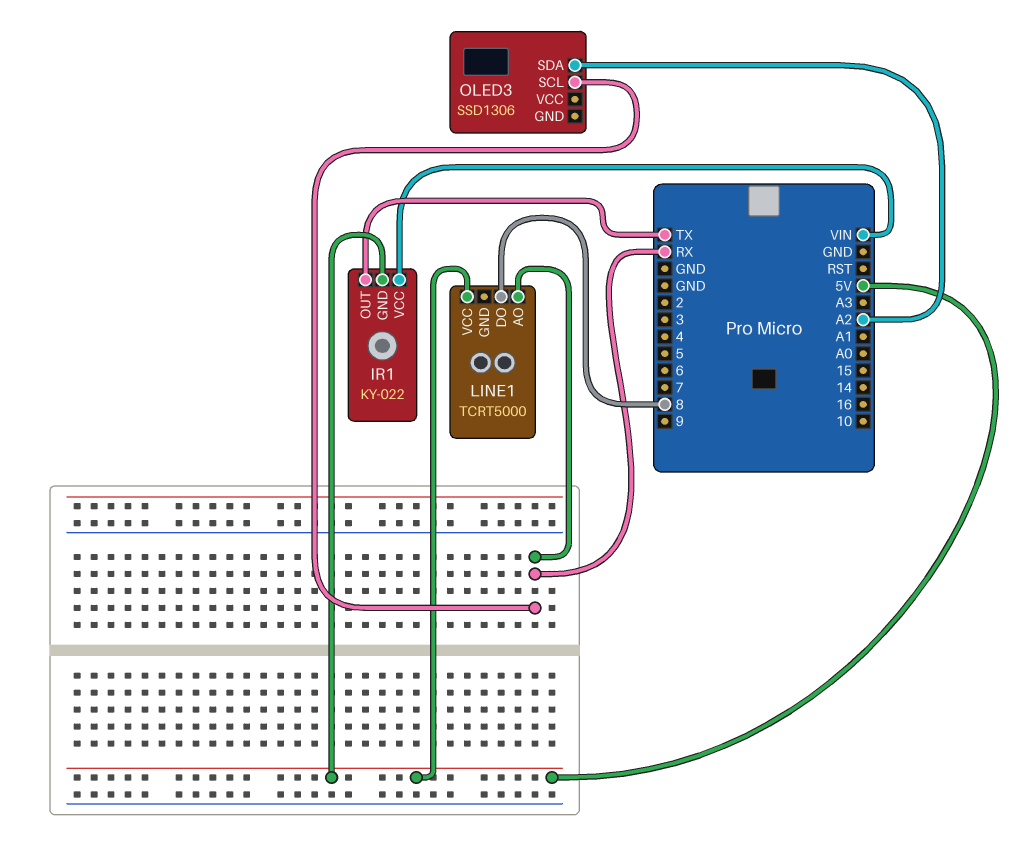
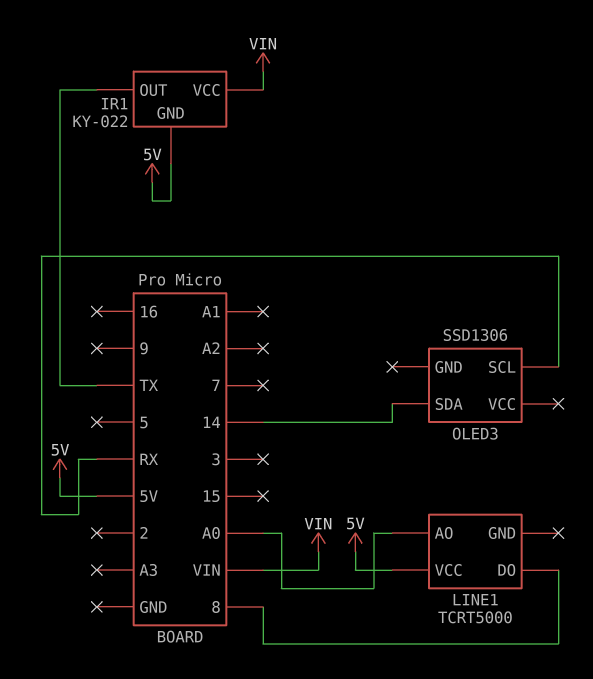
LINE1 pin AO: RX -> A0
OLED3 pin SDA: A2 -> 14

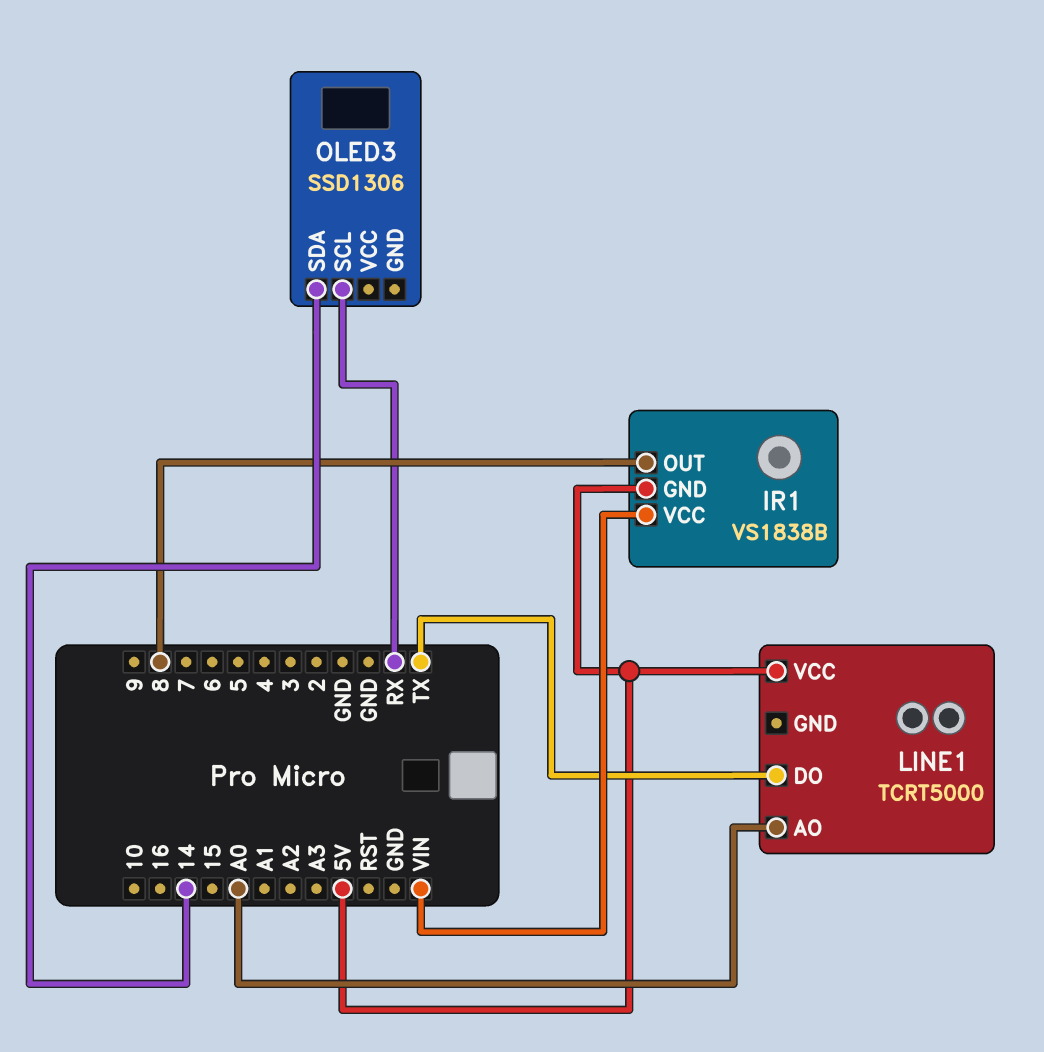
IR1: KY-022 -> VS1838B
IR1 pin OUT: TX -> 8
LINE1 pin DO: 8 -> TX

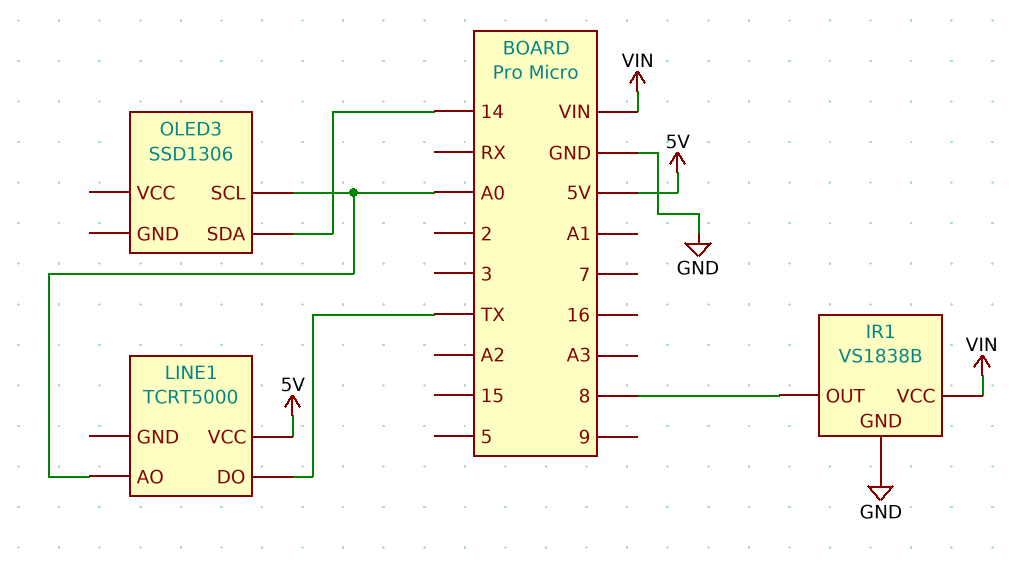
IR1 pin GND: 5V -> GND
OLED3 pin SCL: RX -> A0

